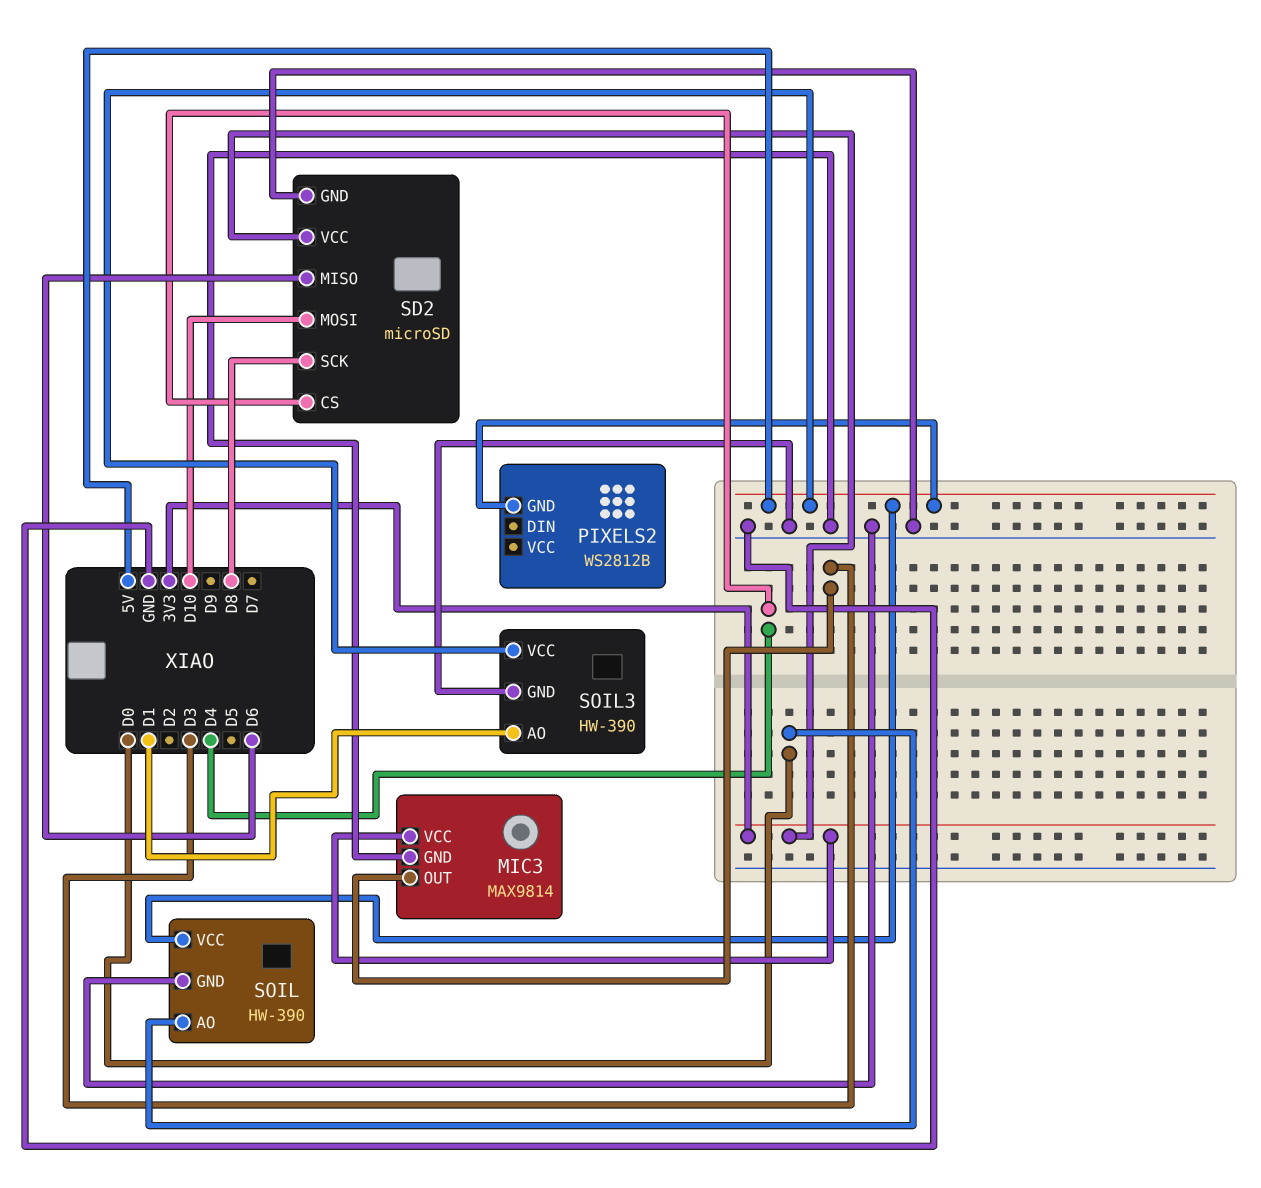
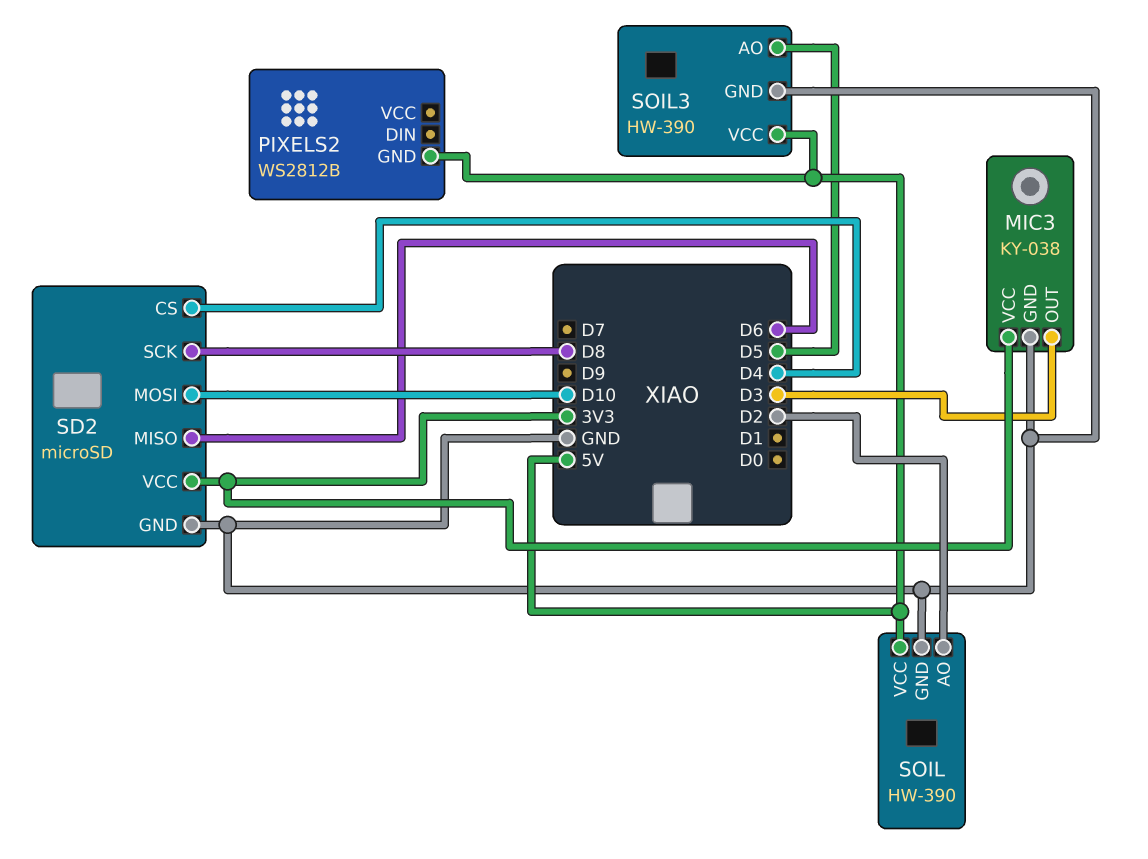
MIC3: MAX9814 -> KY-038
SOIL pin AO: D0 -> D2
SOIL3 pin AO: D1 -> D5

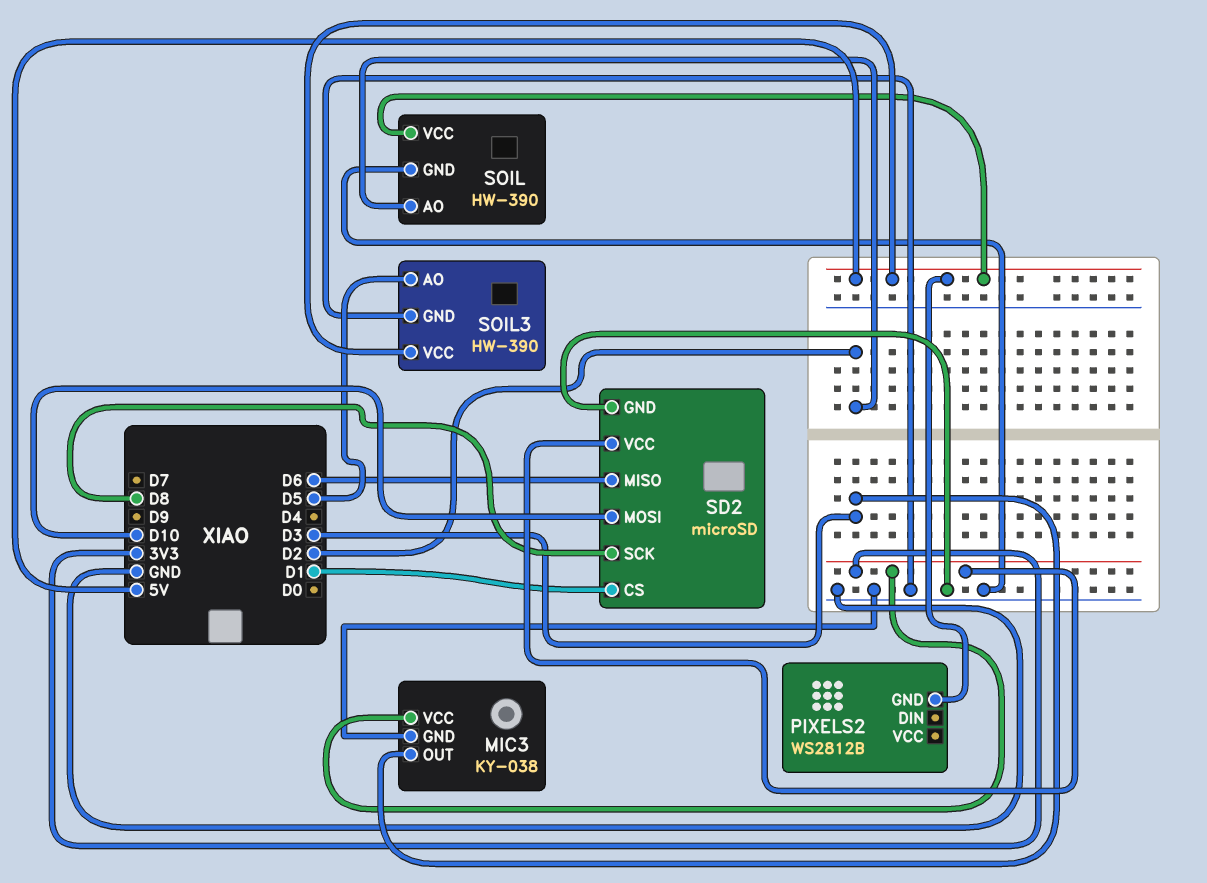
SD2 pin CS: D4 -> D1

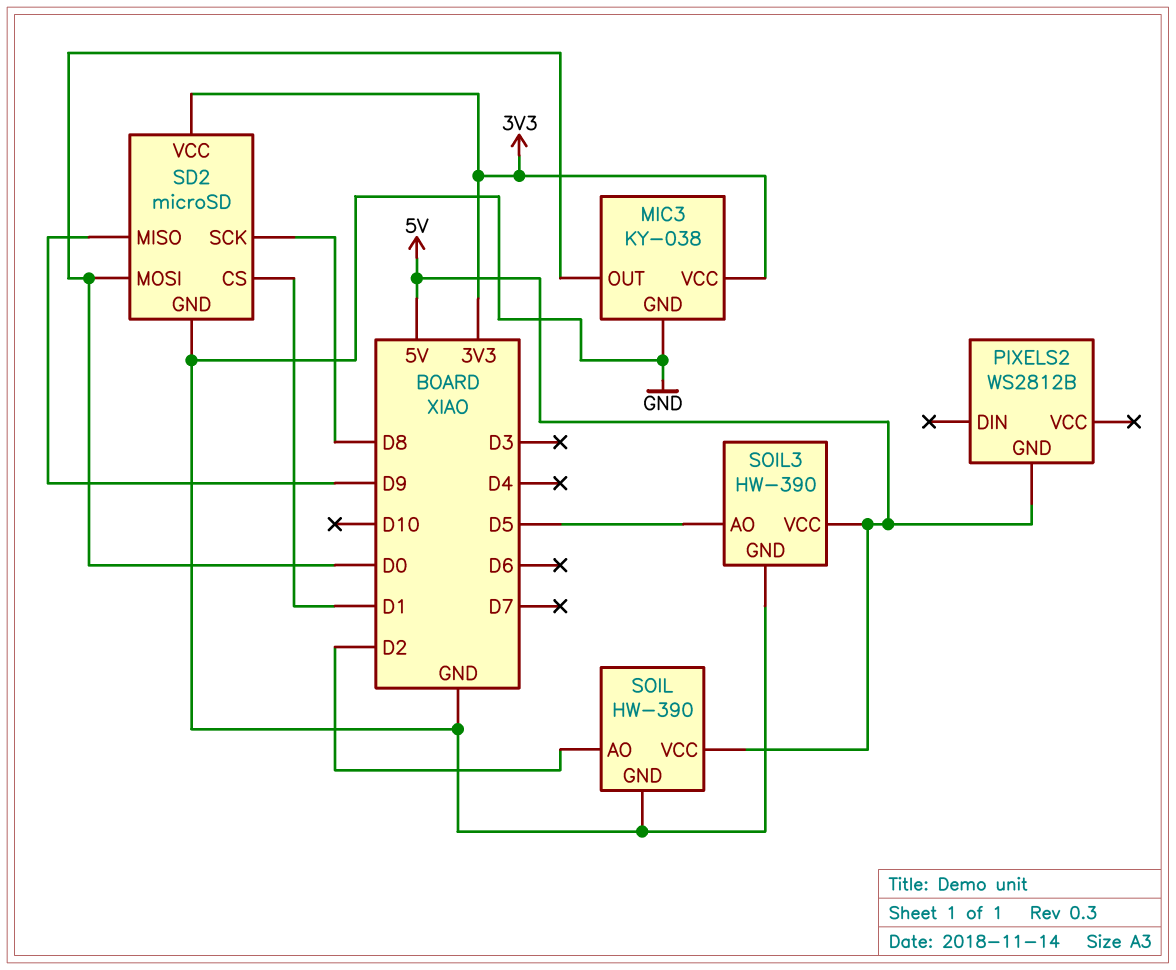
MIC3 pin OUT: D3 -> D0
SD2 pin MISO: D6 -> D9
SD2 pin MOSI: D10 -> D0

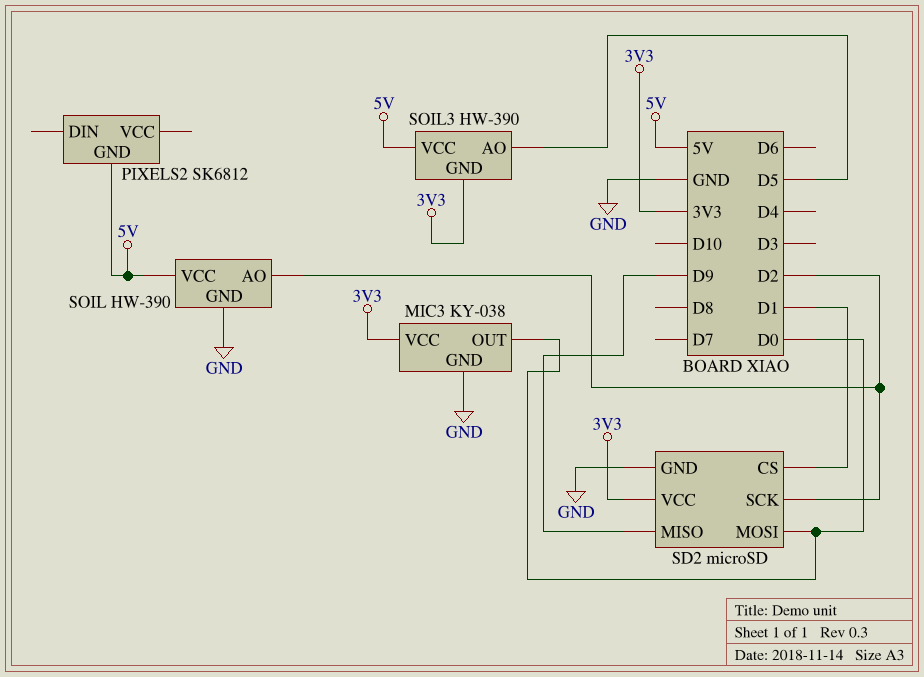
PIXELS2: WS2812B -> SK6812
SD2 pin SCK: D8 -> D2
SOIL3 pin GND: GND -> 3V3

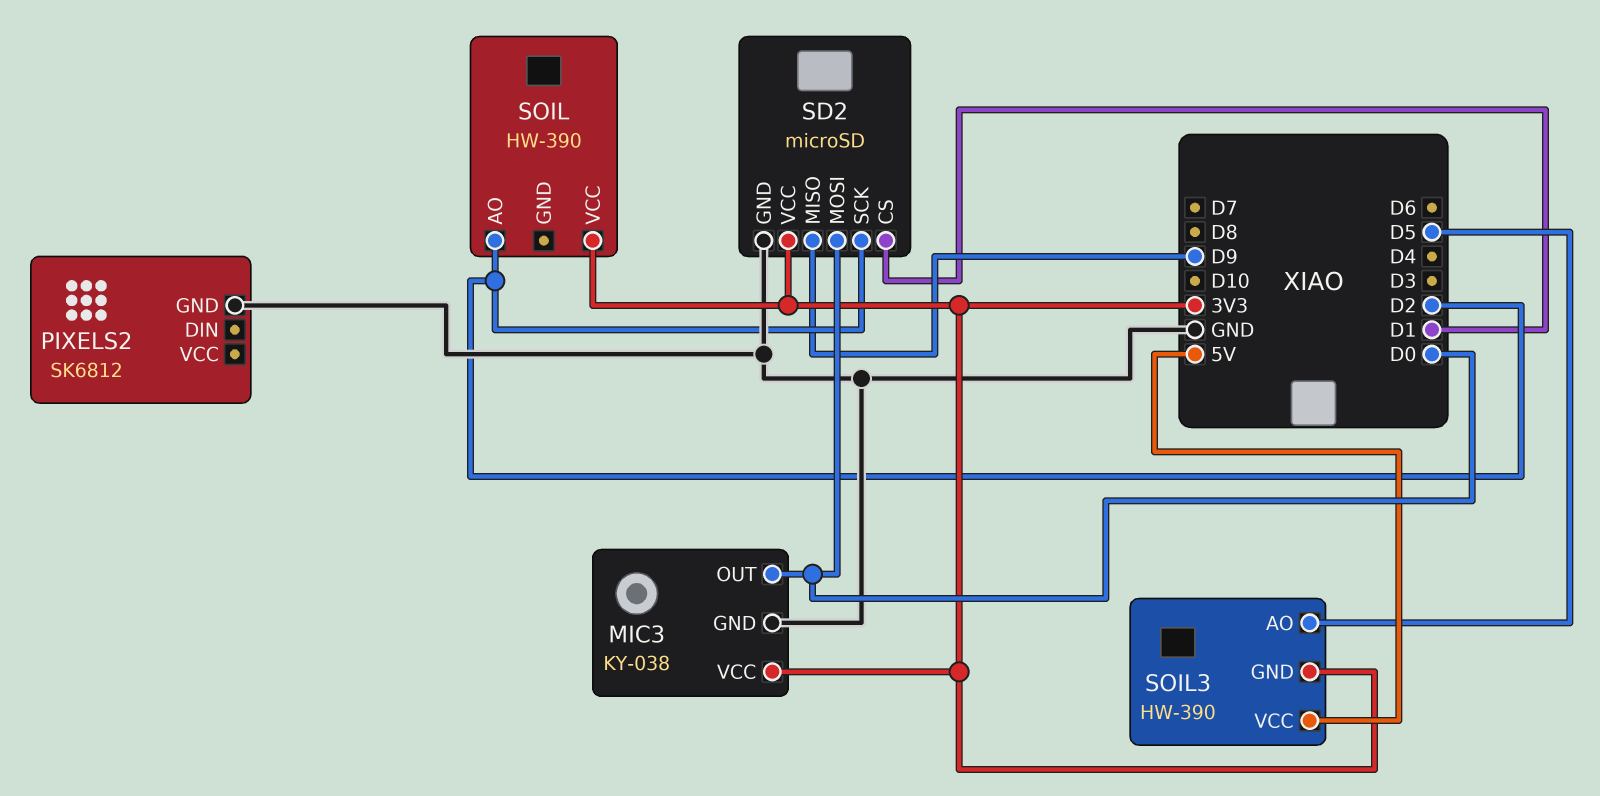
PIXELS2 pin GND: 5V -> GND
SOIL pin GND: GND -> none
SOIL pin VCC: 5V -> 3V3

